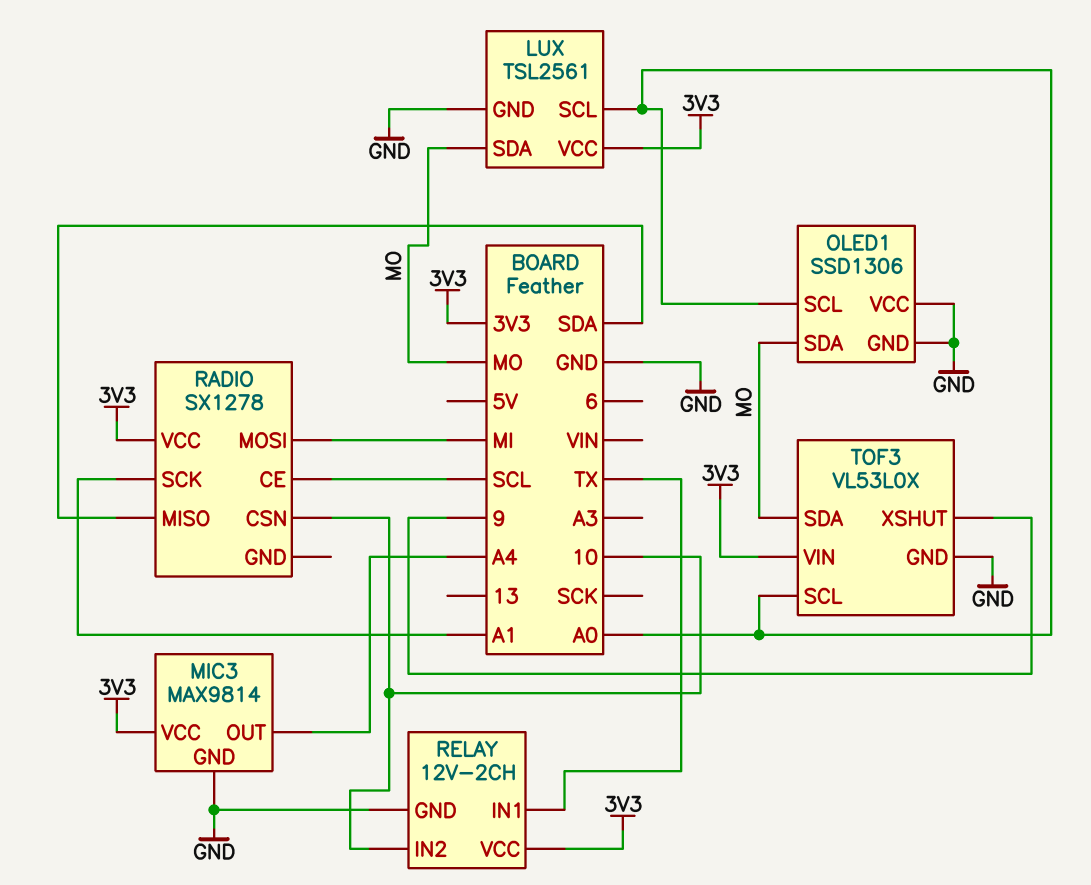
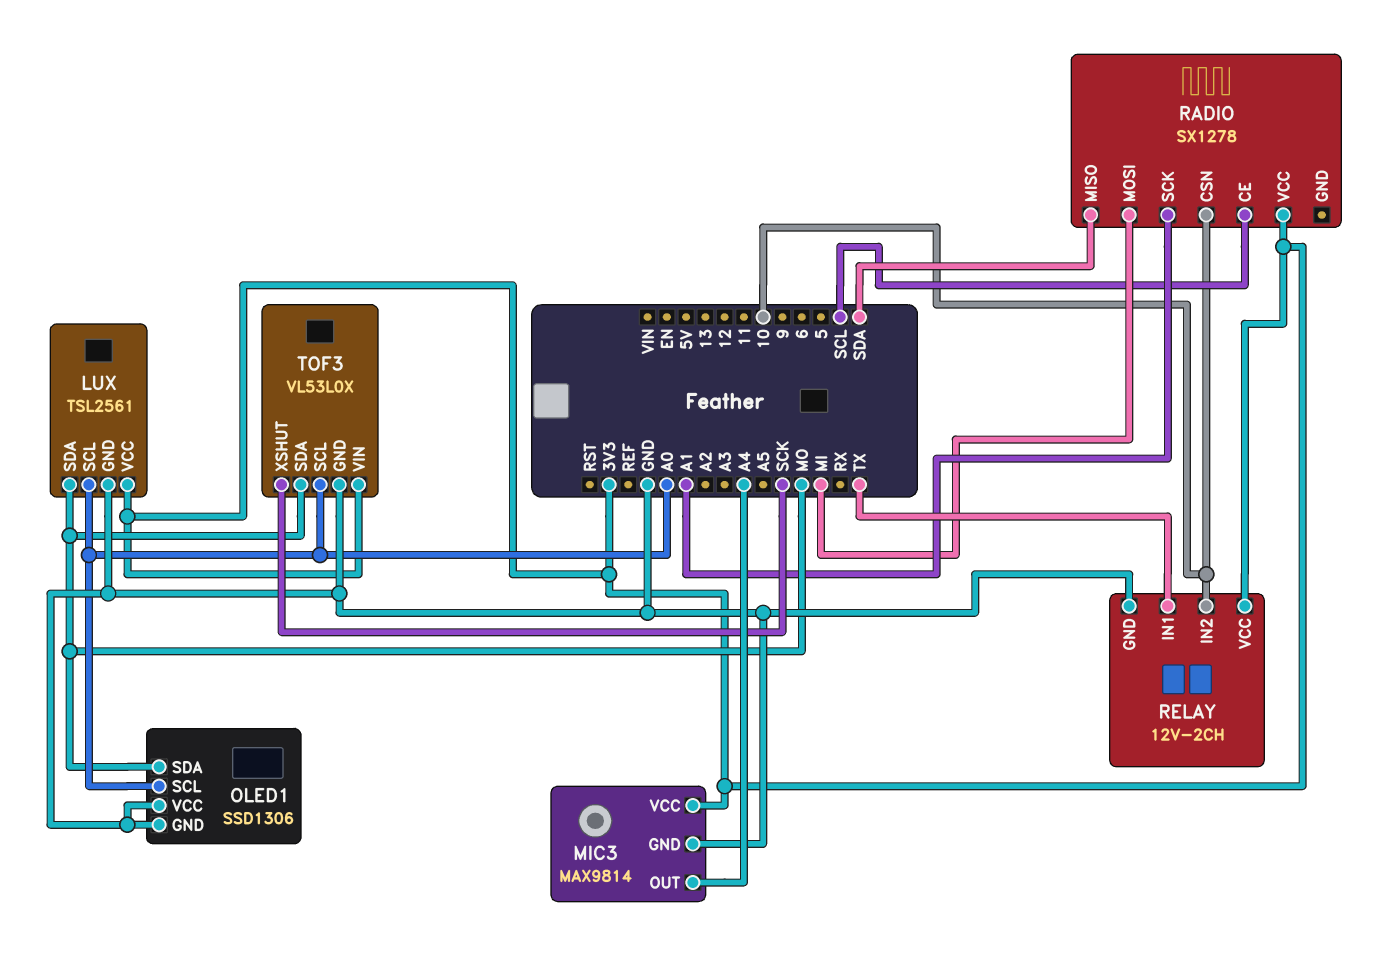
TOF3 pin XSHUT: 9 -> SCK

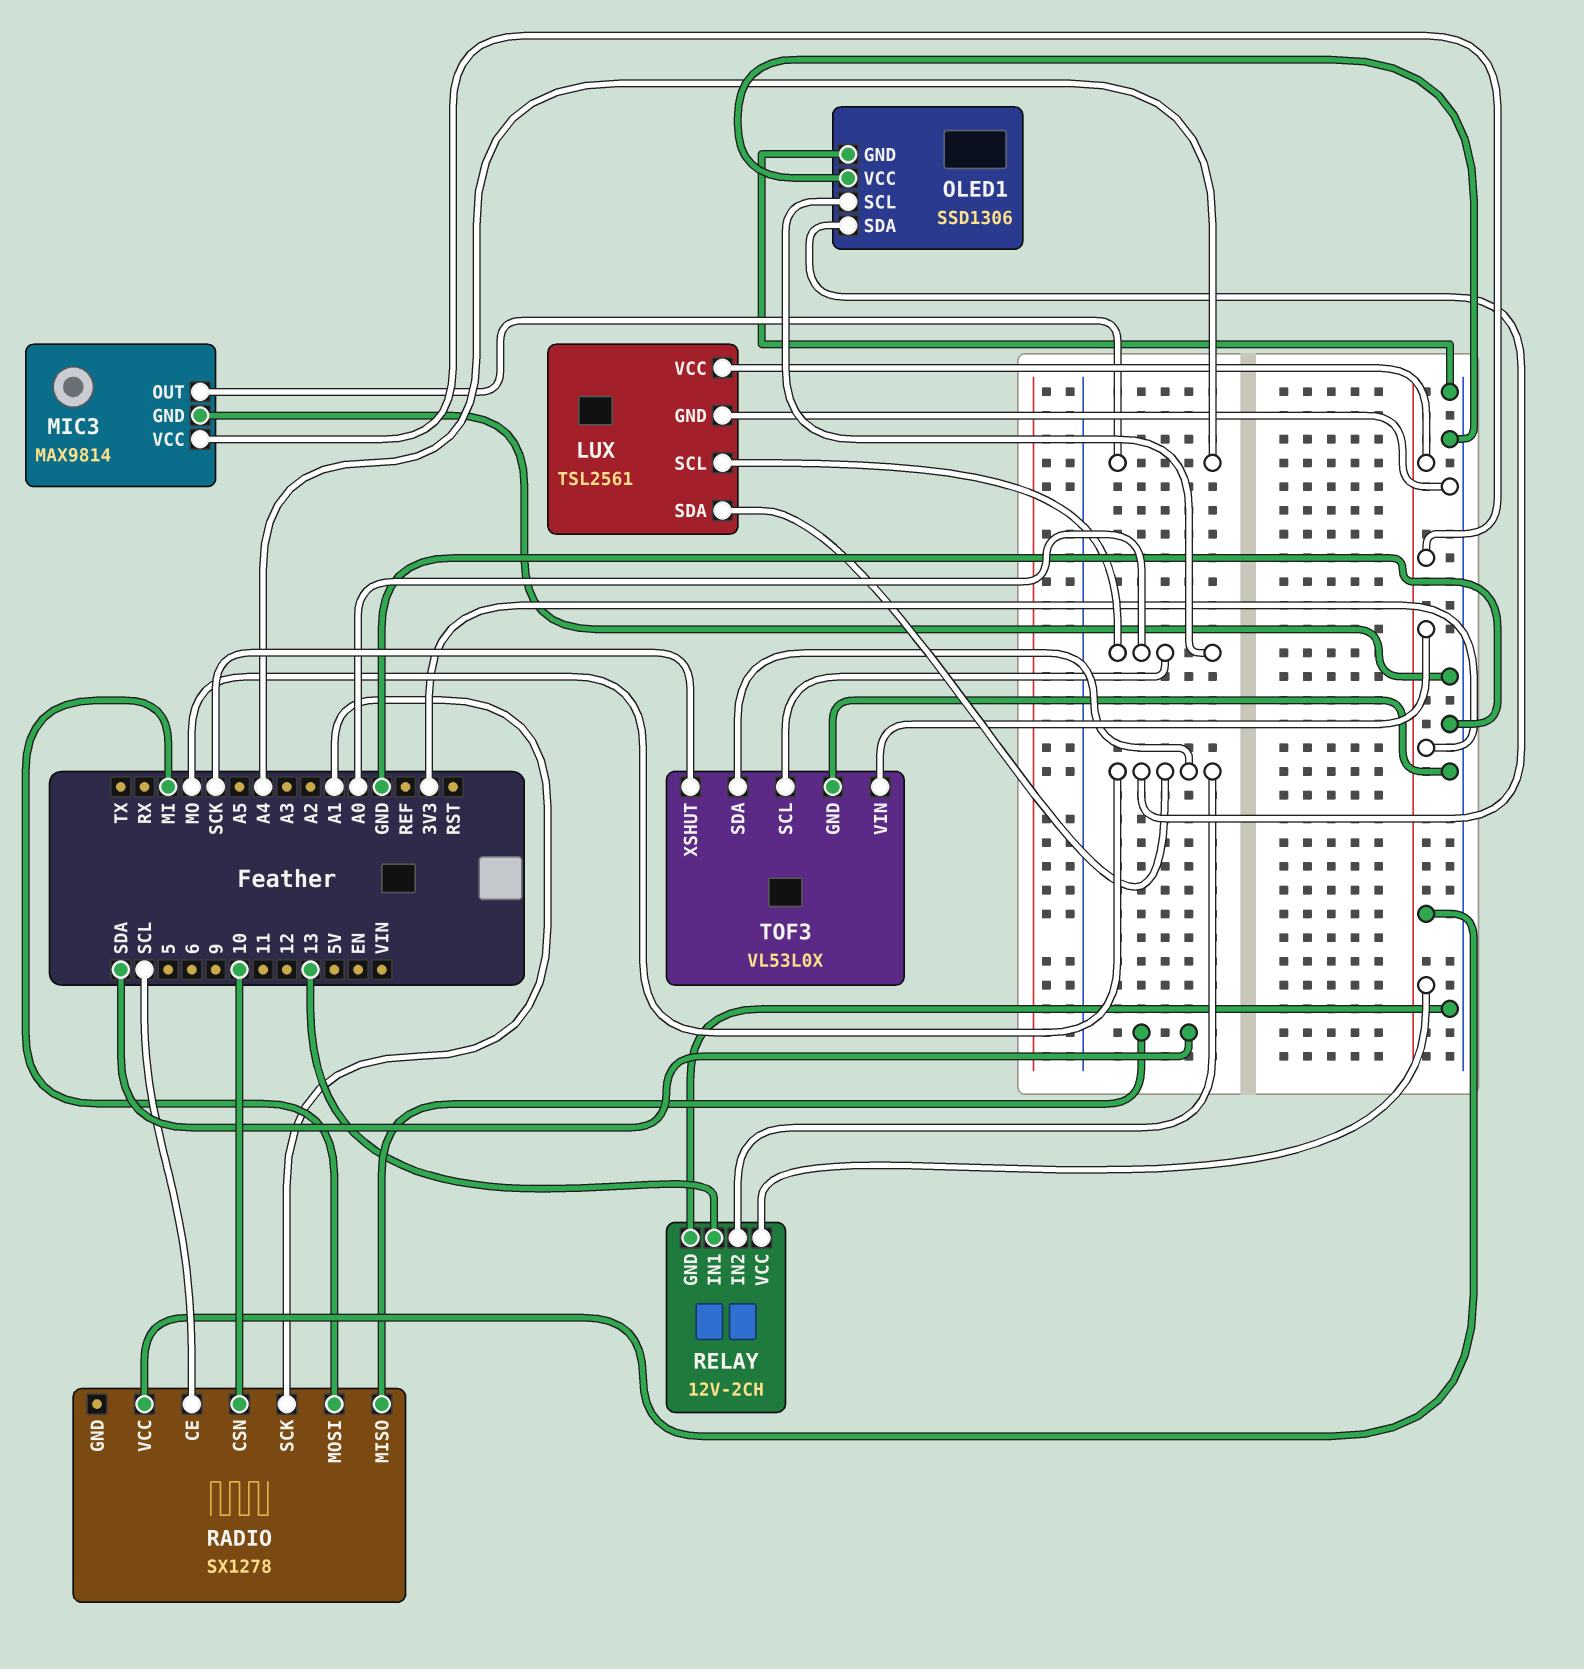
RELAY pin IN1: TX -> 13
RELAY pin IN2: 10 -> MO

